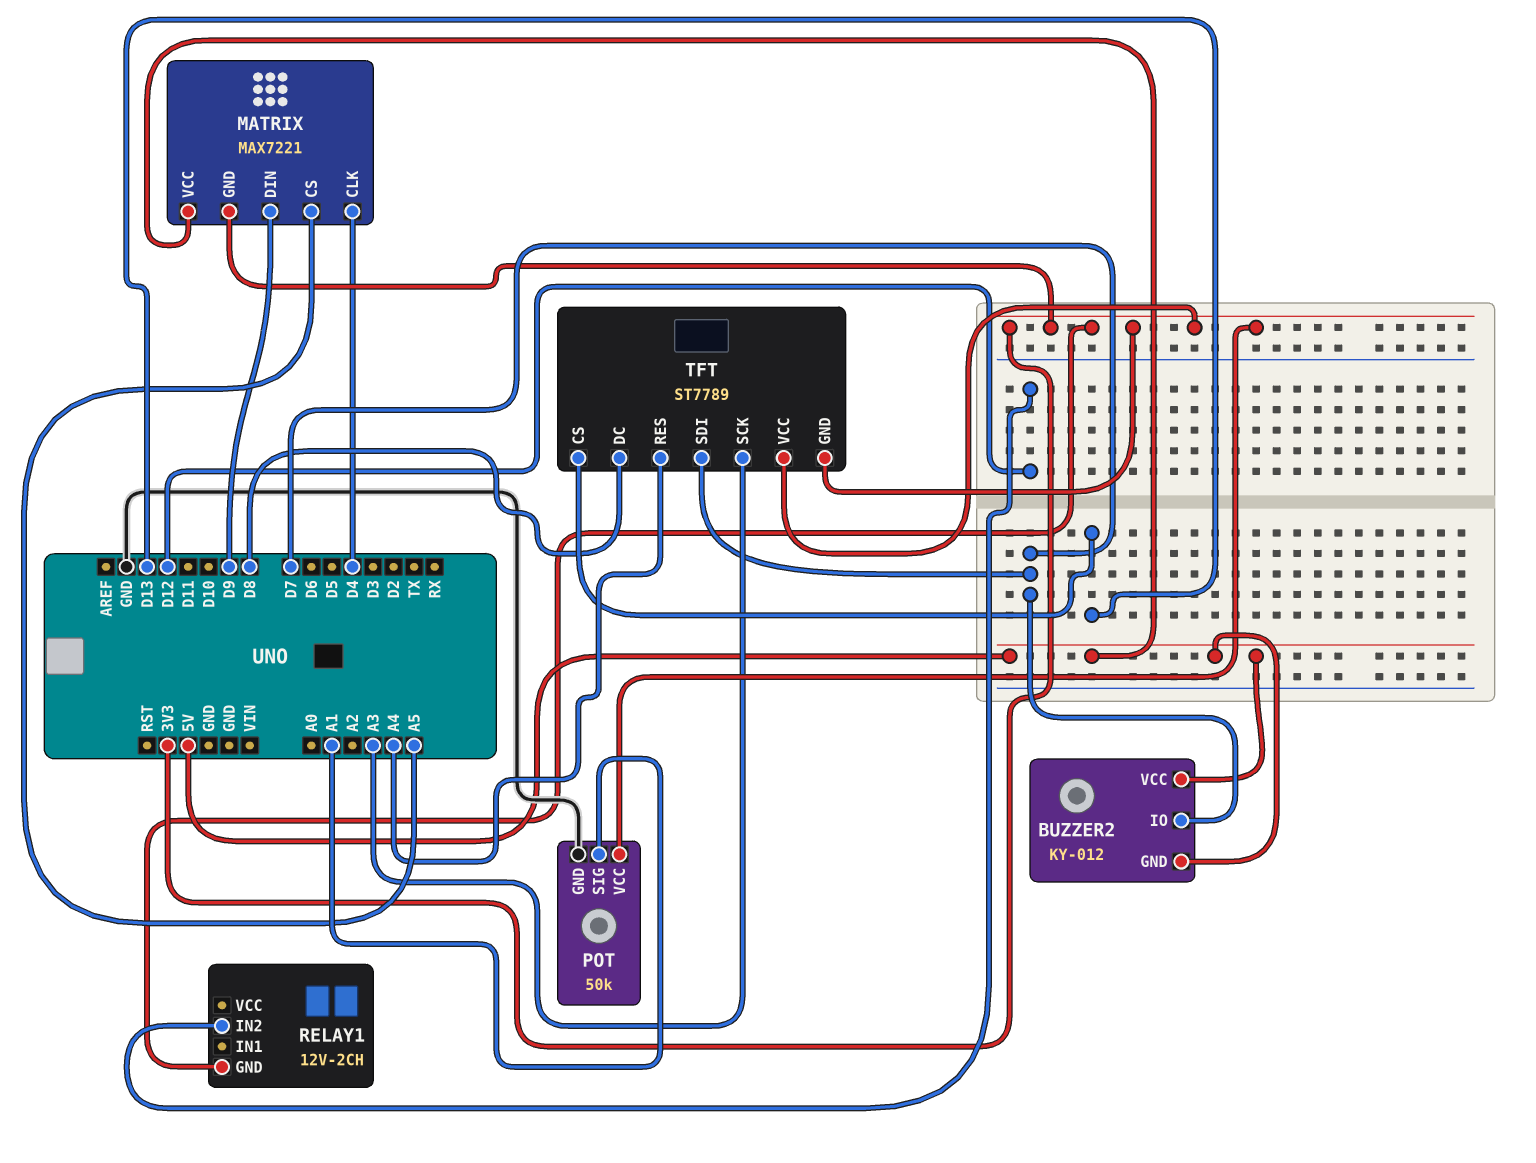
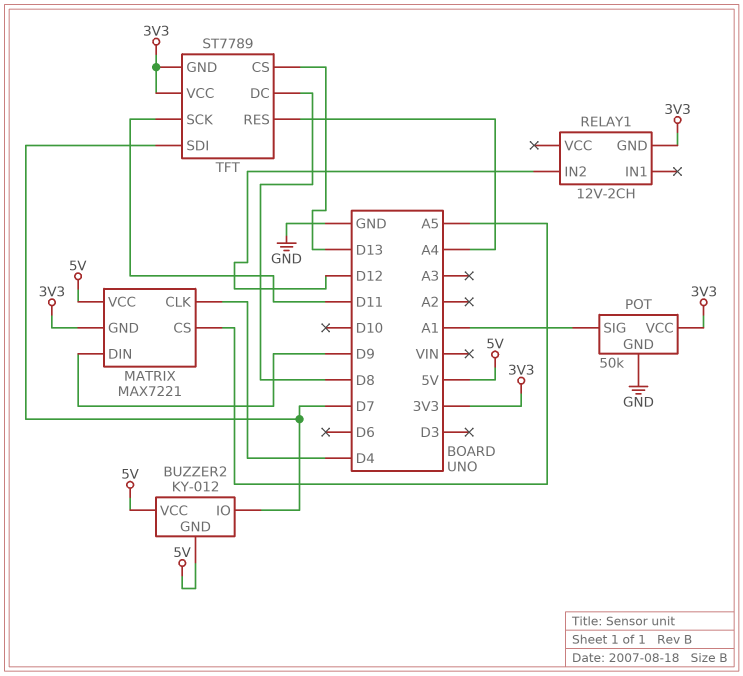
TFT pin SCK: A3 -> D11

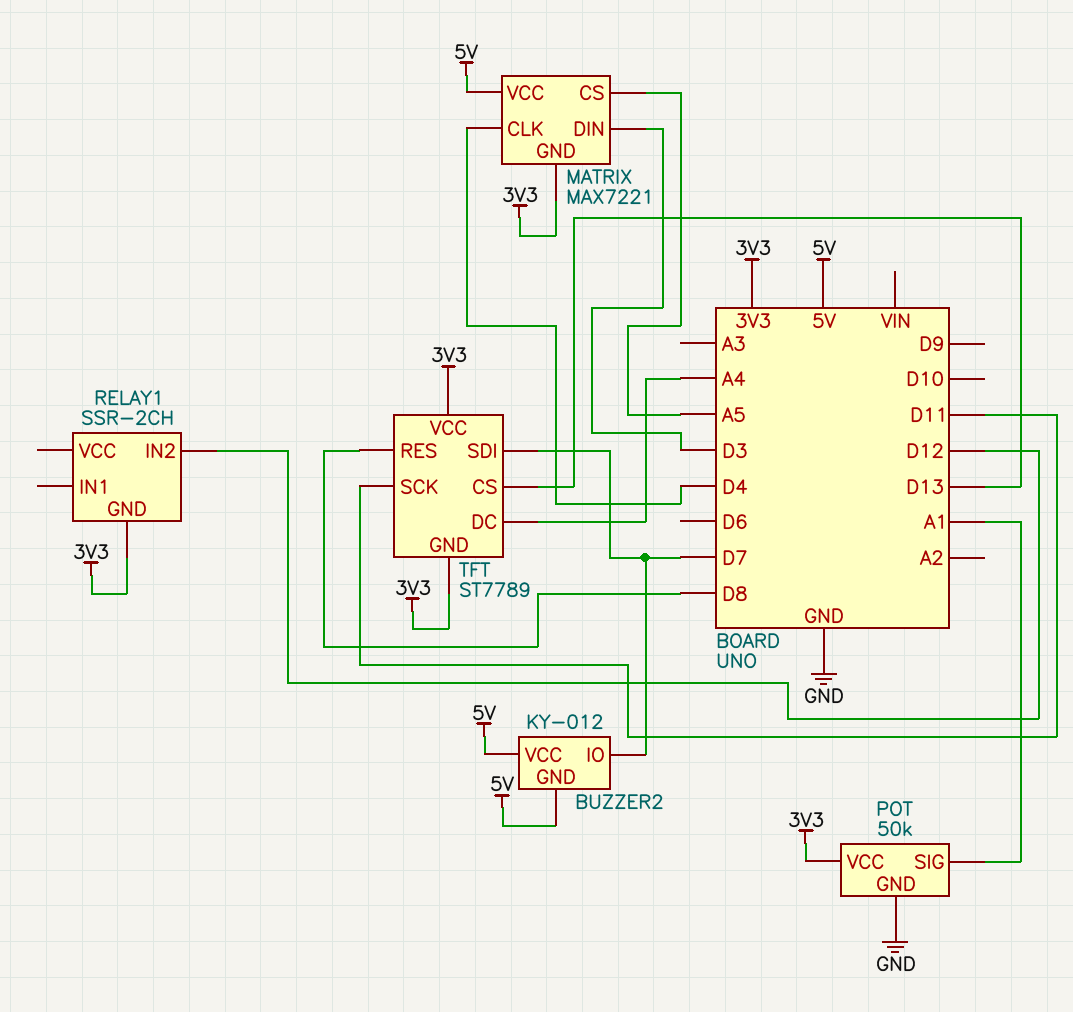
MATRIX pin DIN: D9 -> D3
RELAY1: 12V-2CH -> SSR-2CH
TFT pin DC: D8 -> A4
TFT pin RES: A4 -> D8

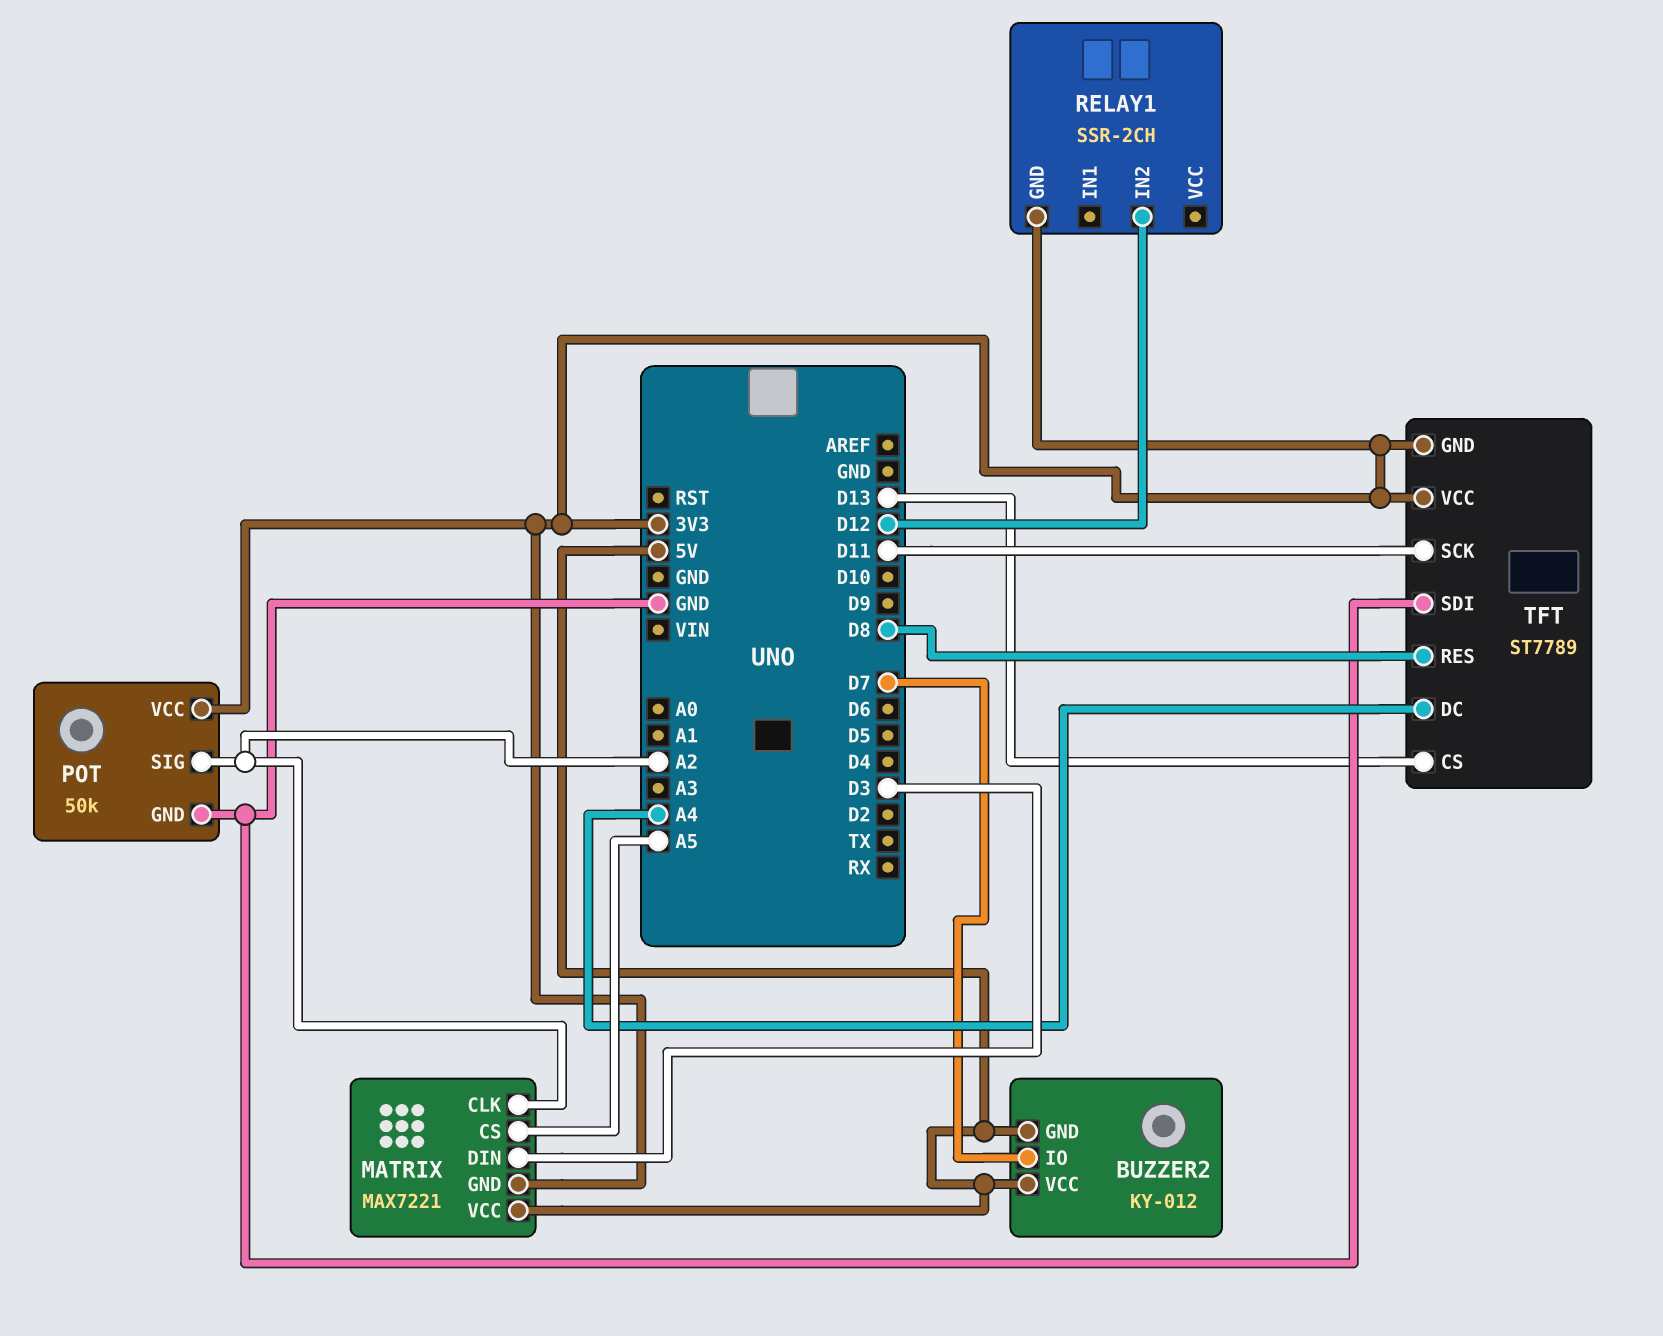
MATRIX pin CLK: D4 -> A2
POT pin SIG: A1 -> A2
TFT pin SDI: D7 -> GND

